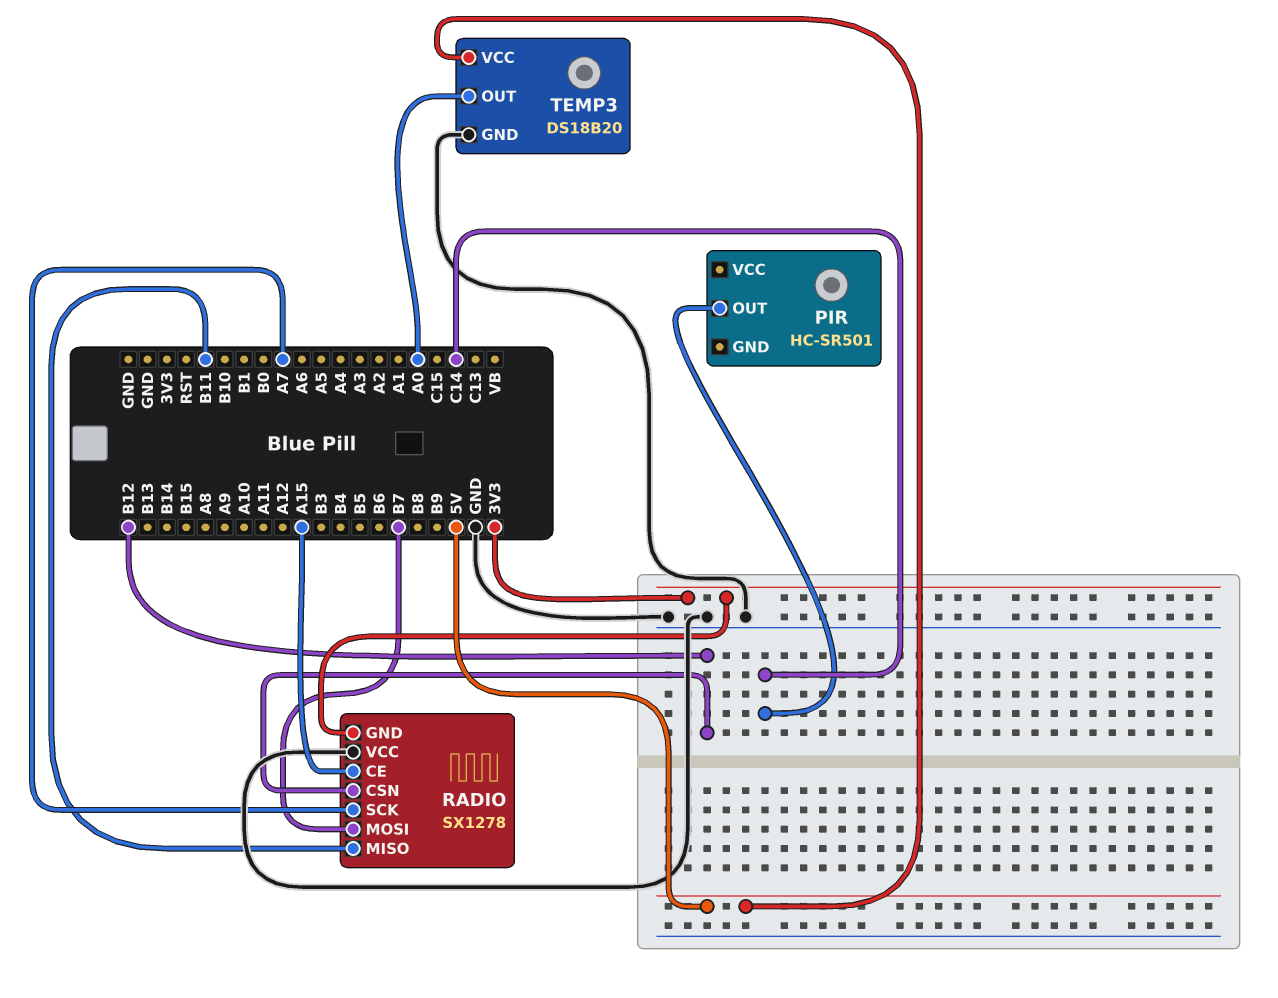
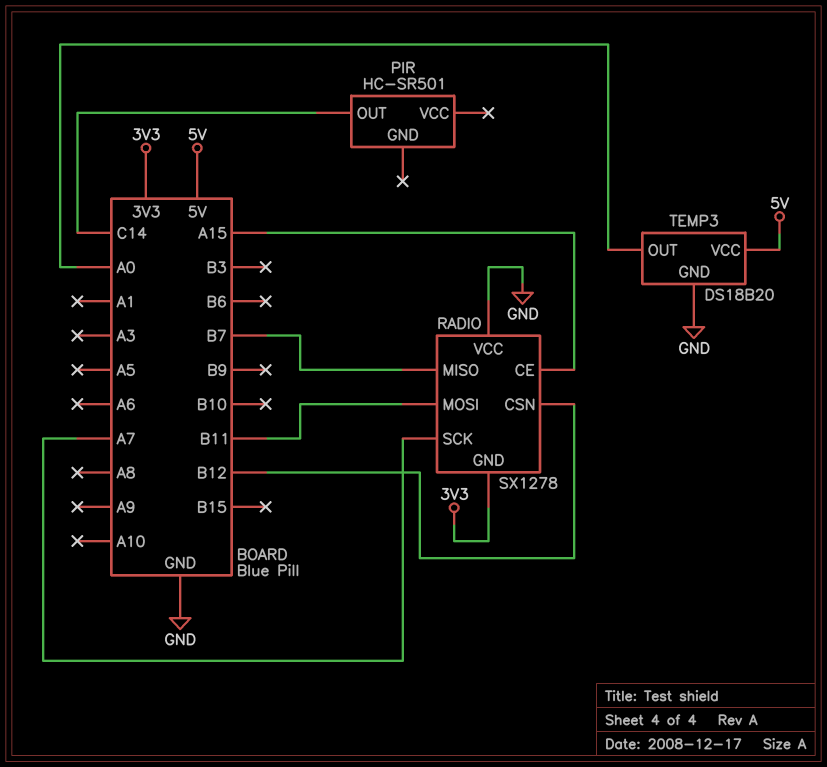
RADIO pin MISO: B11 -> B7
RADIO pin MOSI: B7 -> B11

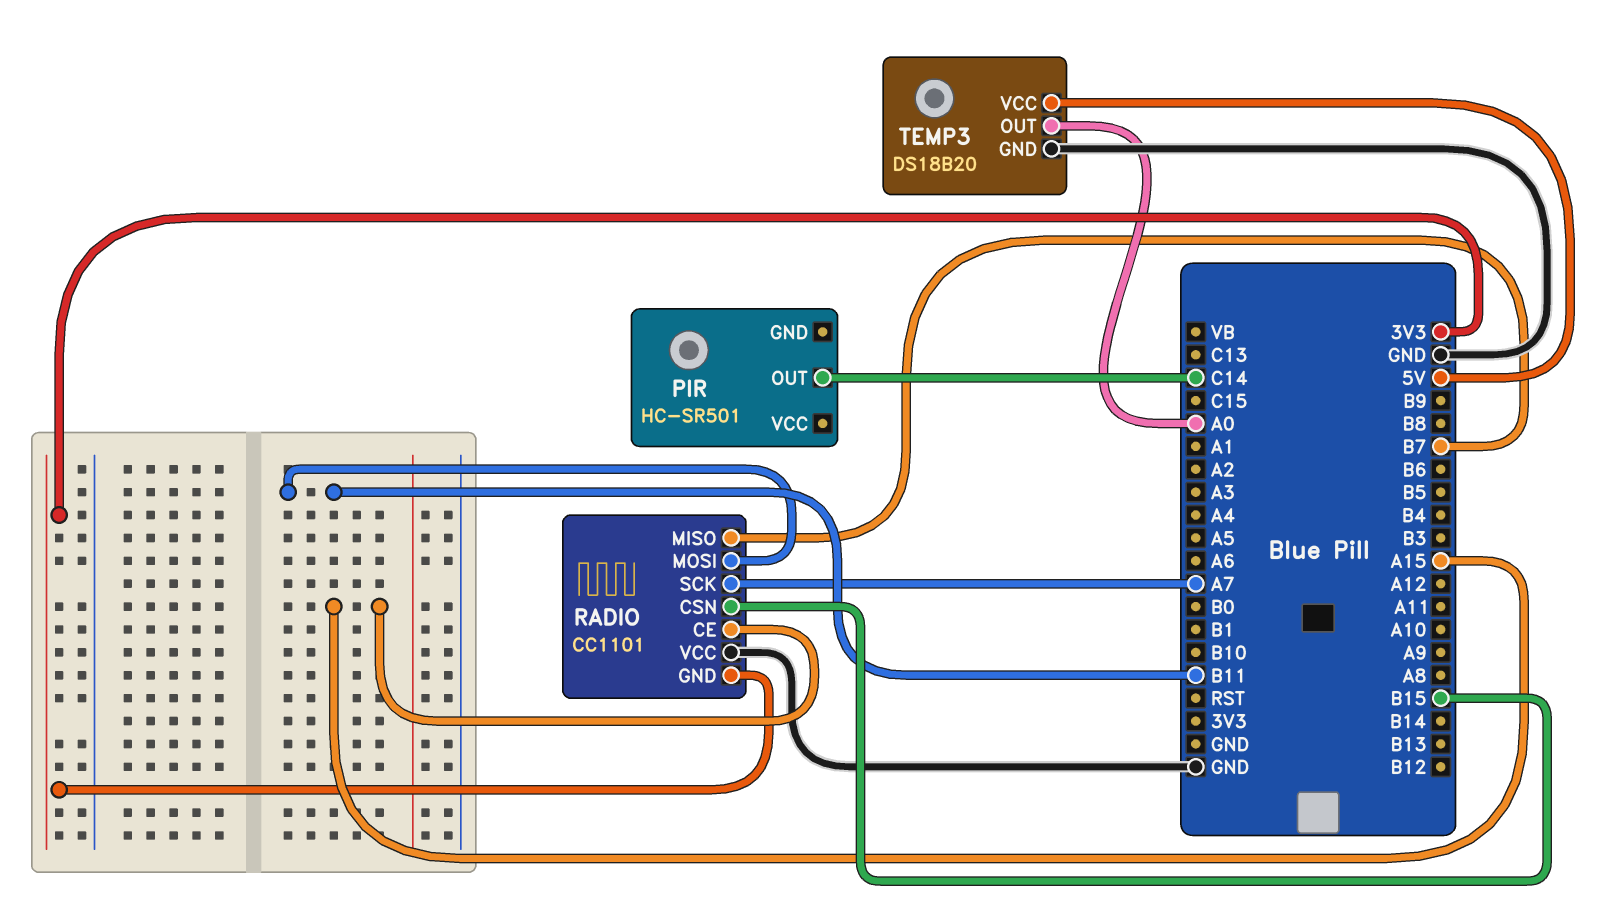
RADIO: SX1278 -> CC1101
RADIO pin CSN: B12 -> B15

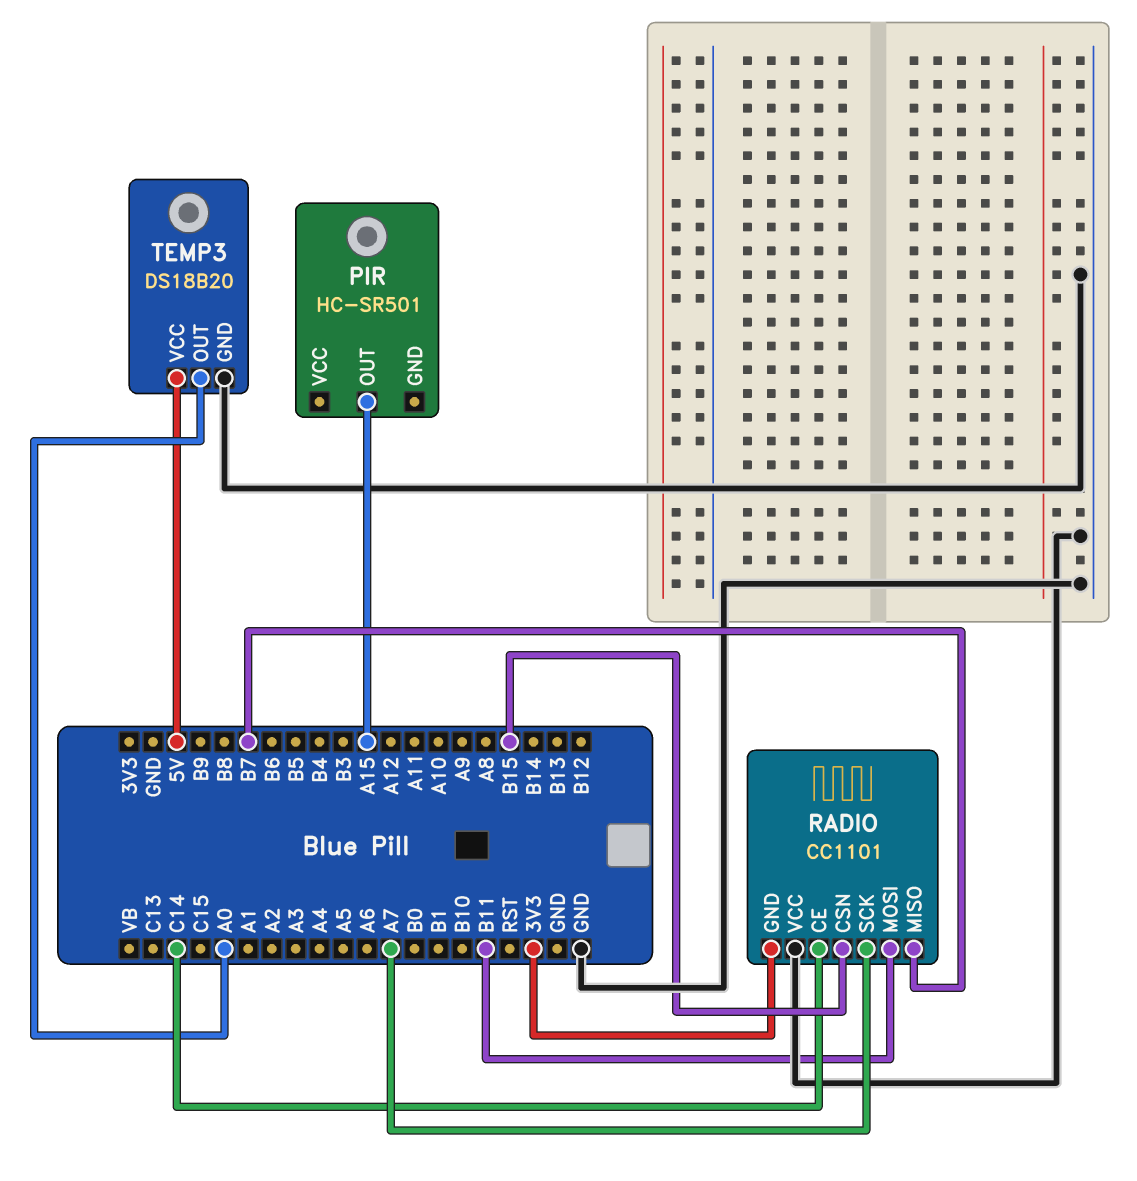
PIR pin OUT: C14 -> A15
RADIO pin CE: A15 -> C14

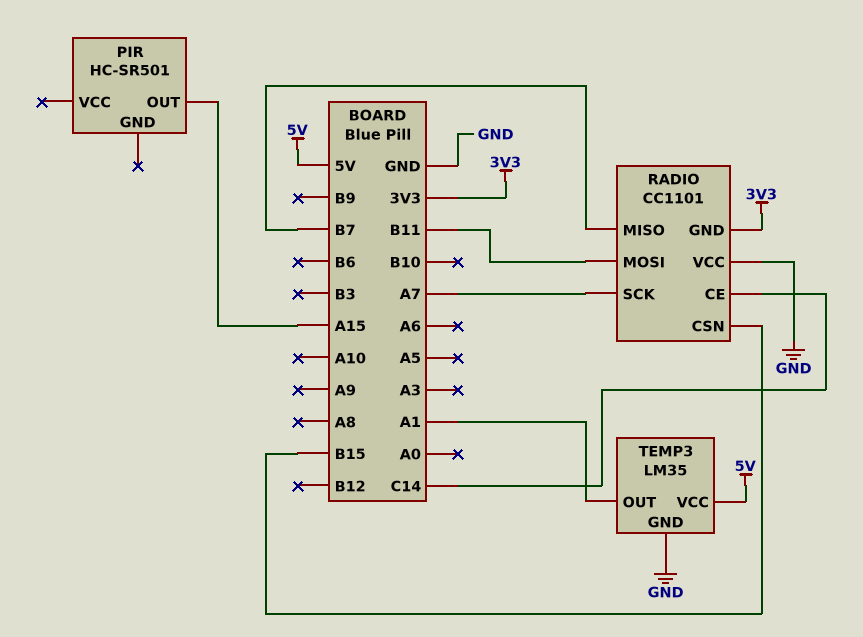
TEMP3: DS18B20 -> LM35
TEMP3 pin OUT: A0 -> A1

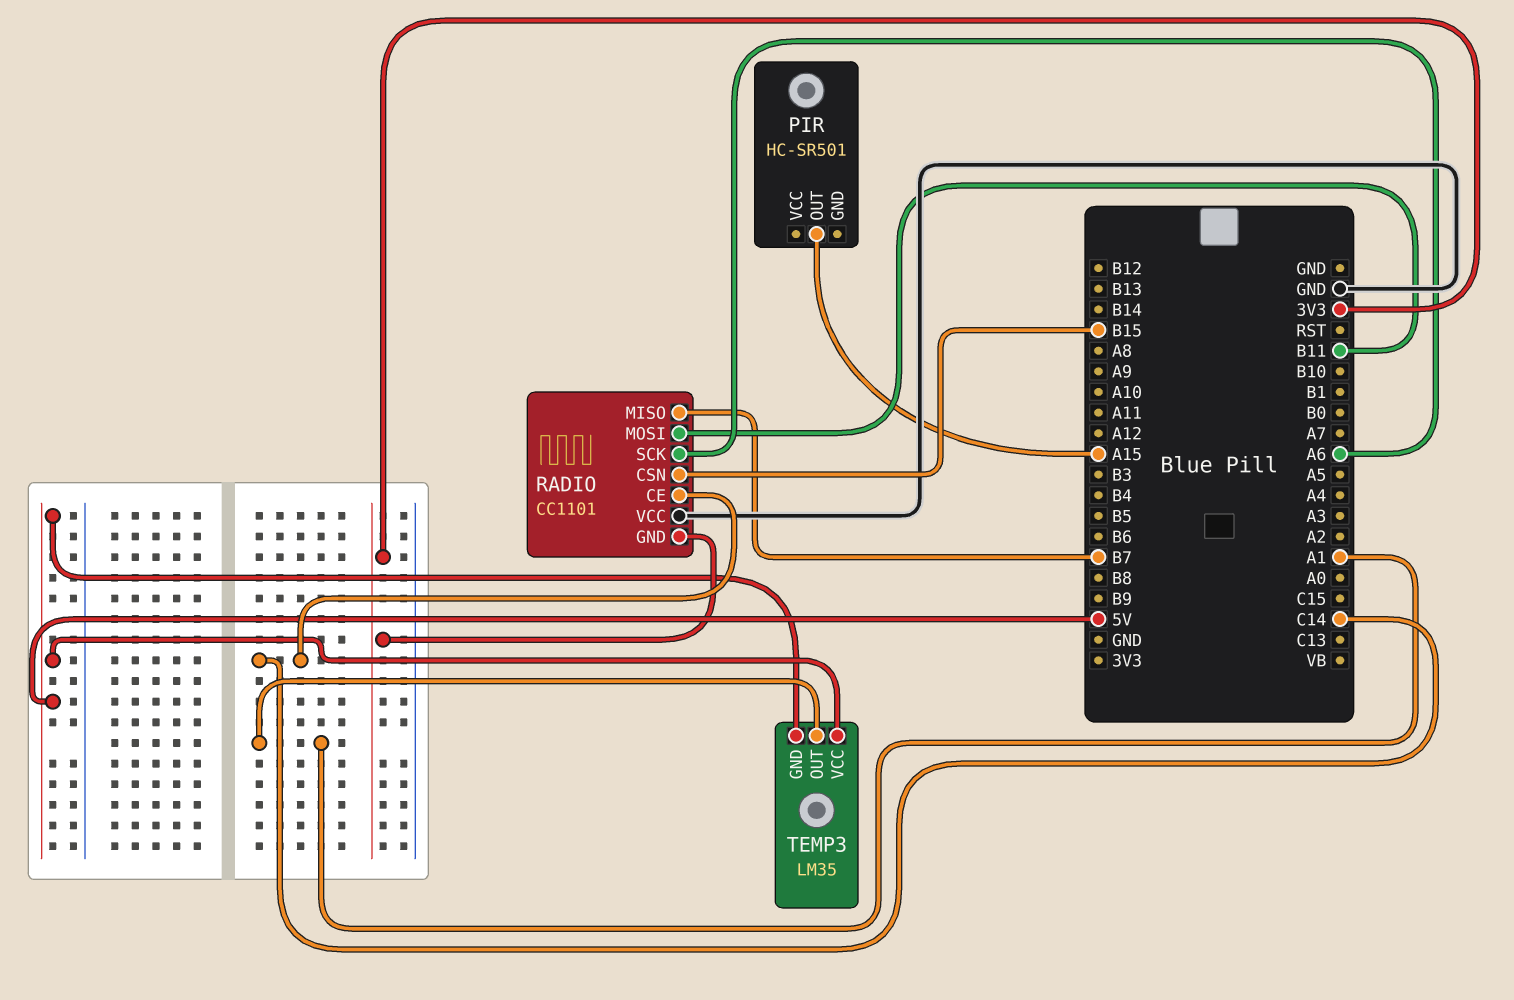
RADIO pin SCK: A7 -> A6
TEMP3 pin GND: GND -> 5V

